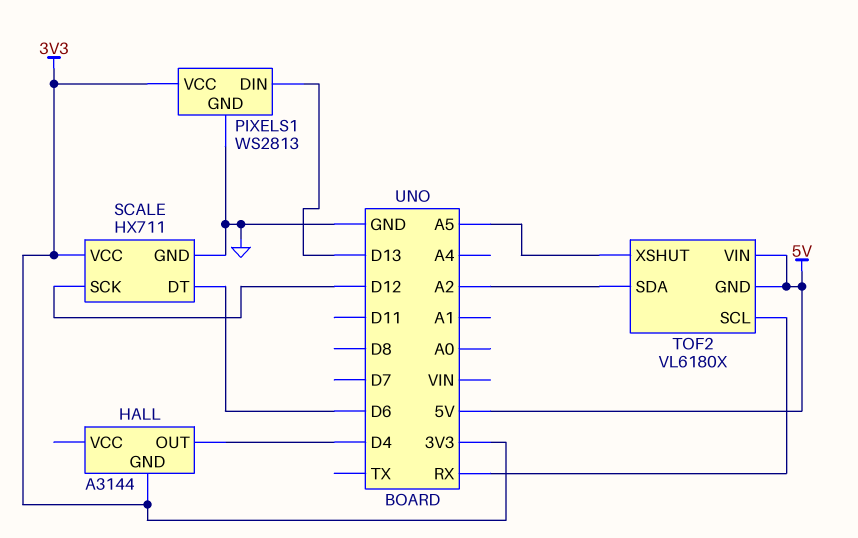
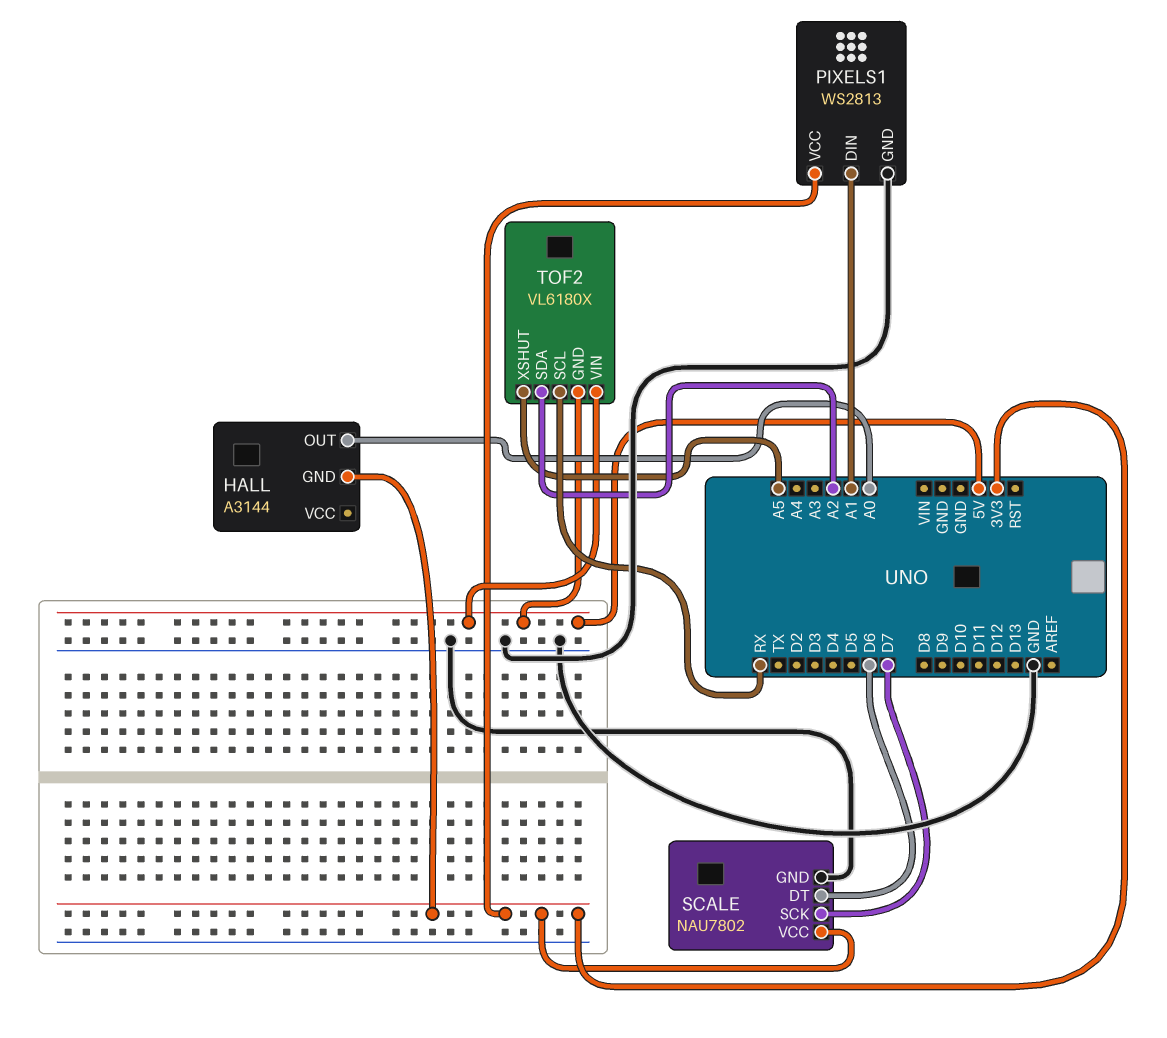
HALL pin OUT: D4 -> A0
PIXELS1 pin DIN: D13 -> A1
SCALE: HX711 -> NAU7802
SCALE pin SCK: D12 -> D7

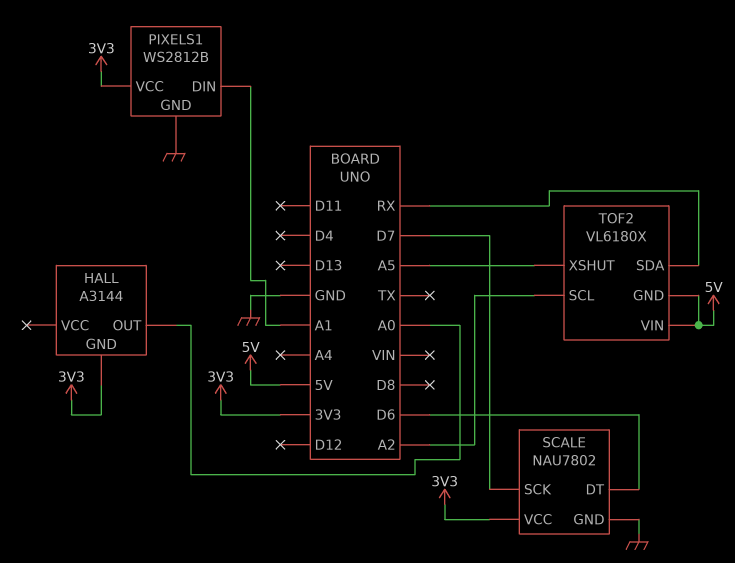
PIXELS1: WS2813 -> WS2812B
TOF2 pin SCL: RX -> A2
TOF2 pin SDA: A2 -> RX

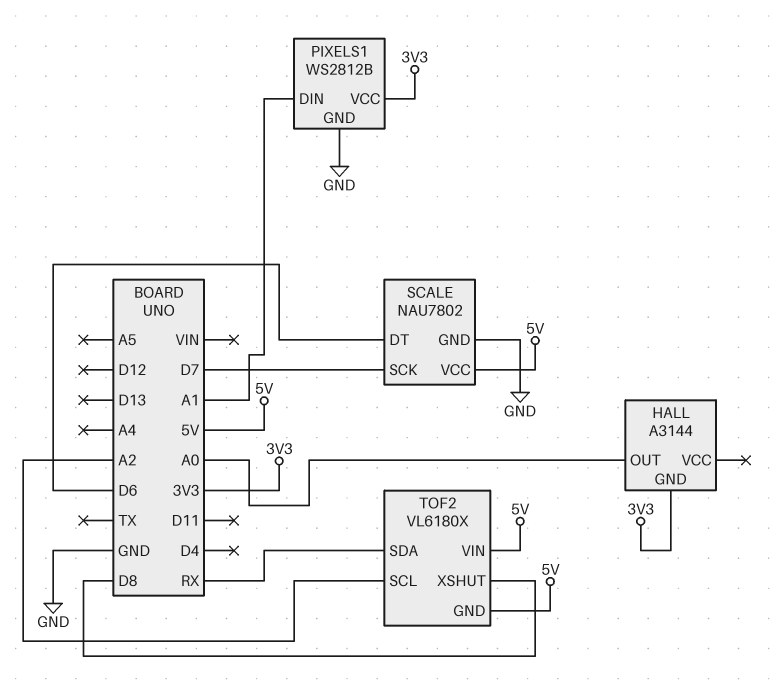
SCALE pin VCC: 3V3 -> 5V
TOF2 pin XSHUT: A5 -> D8

